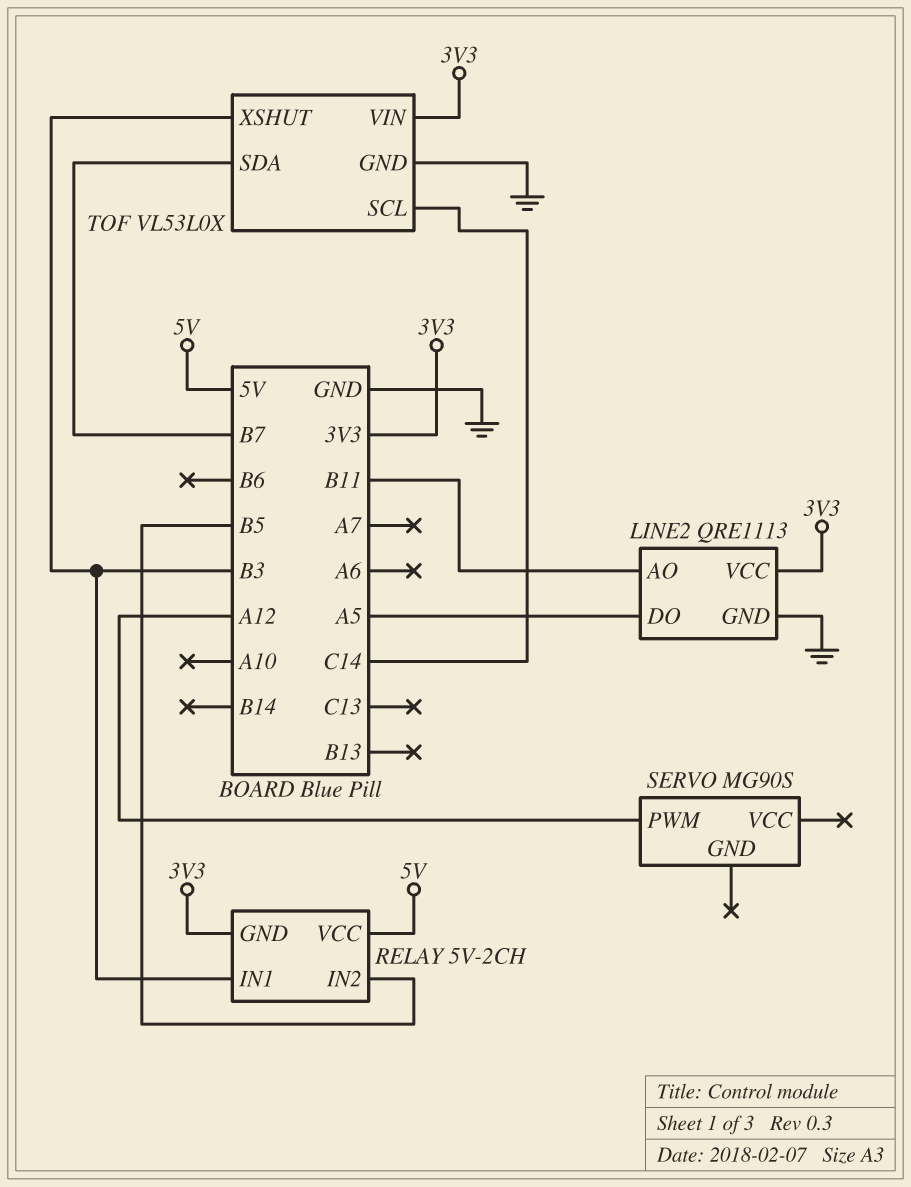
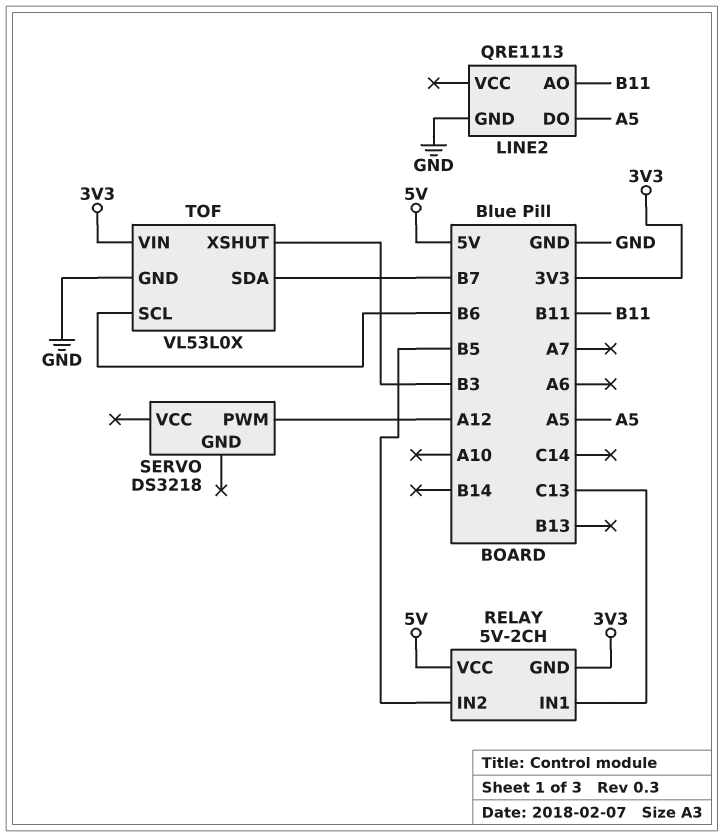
LINE2 pin VCC: 3V3 -> none
RELAY pin IN1: B3 -> C13
SERVO: MG90S -> DS3218
TOF pin SCL: C14 -> B6

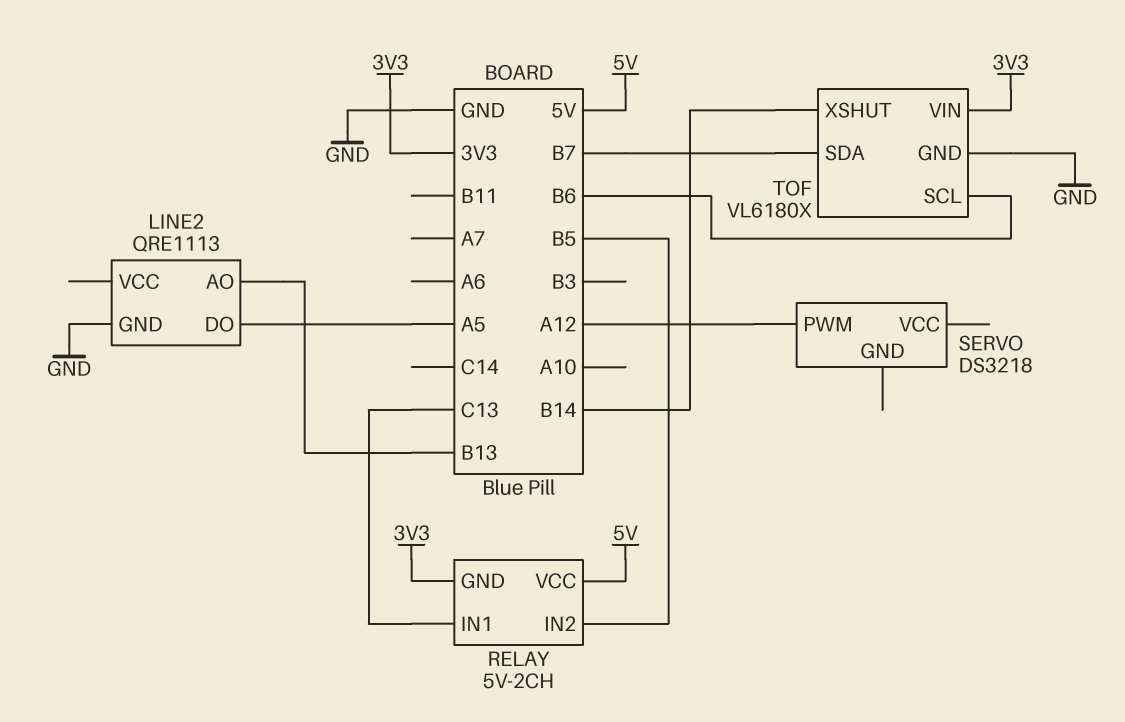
LINE2 pin AO: B11 -> B13
TOF: VL53L0X -> VL6180X
TOF pin XSHUT: B3 -> B14

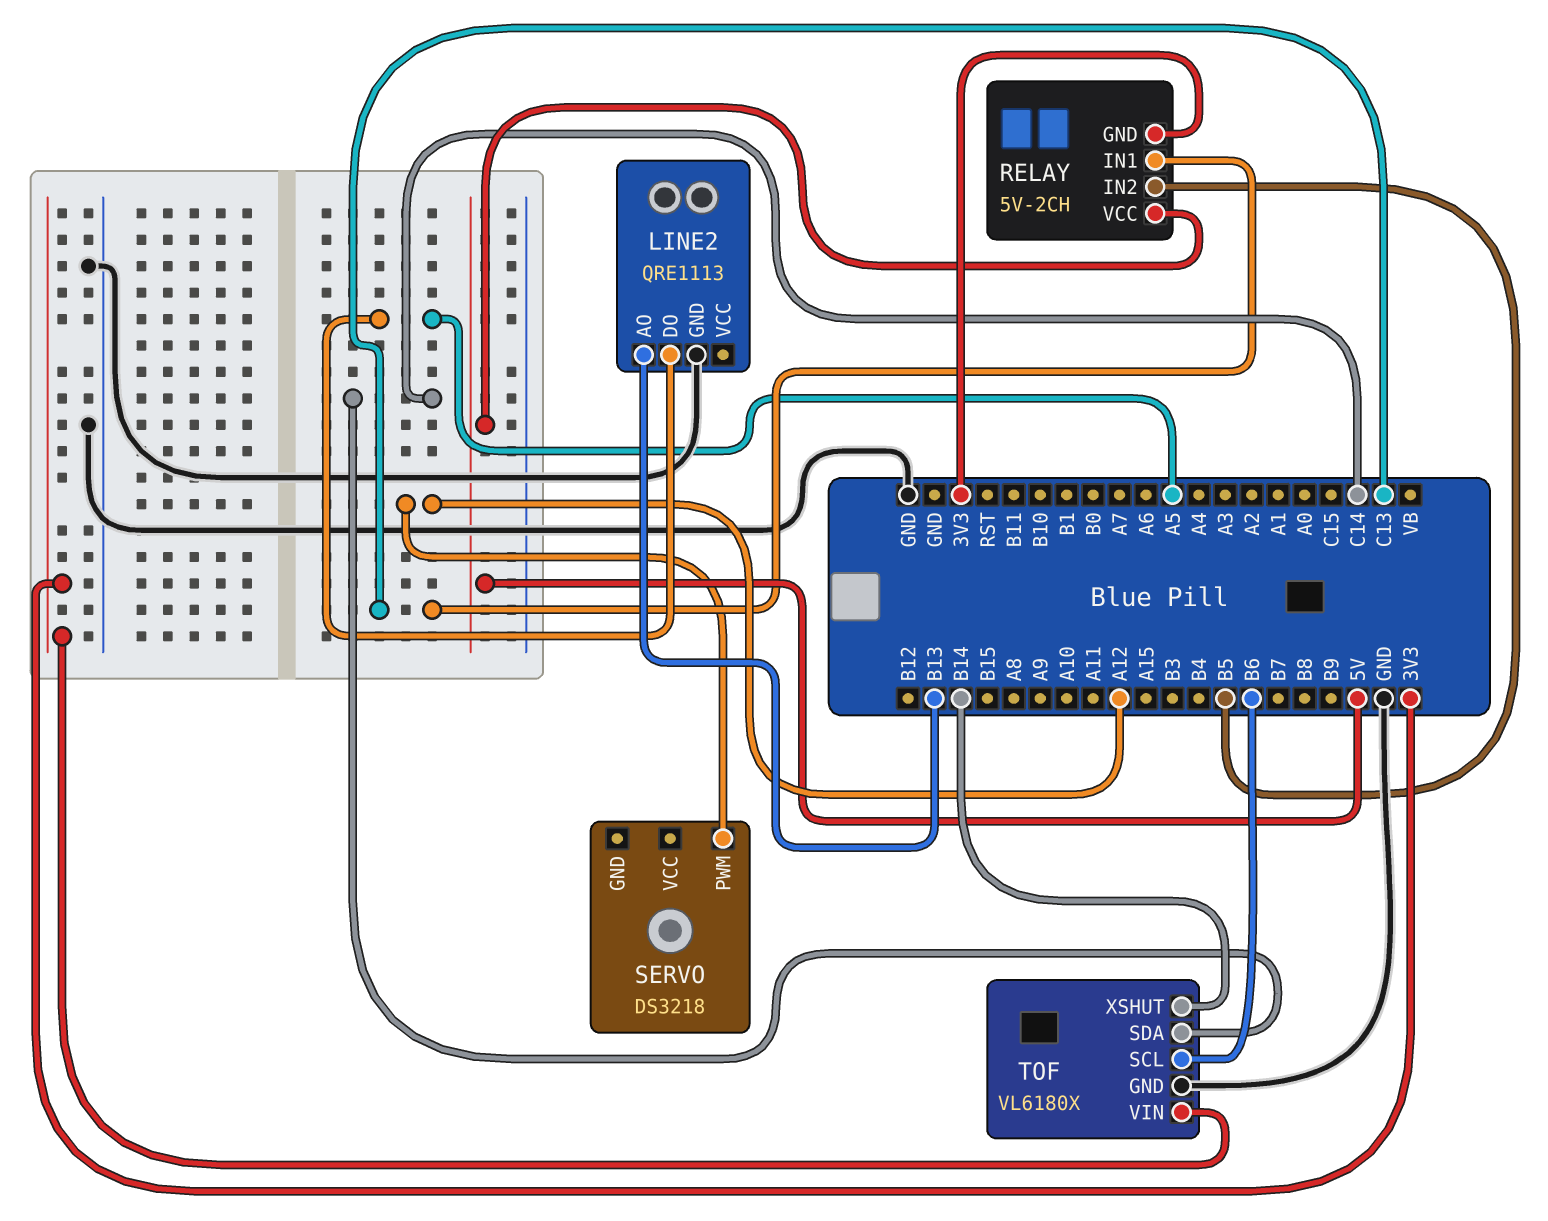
TOF pin SDA: B7 -> C14

